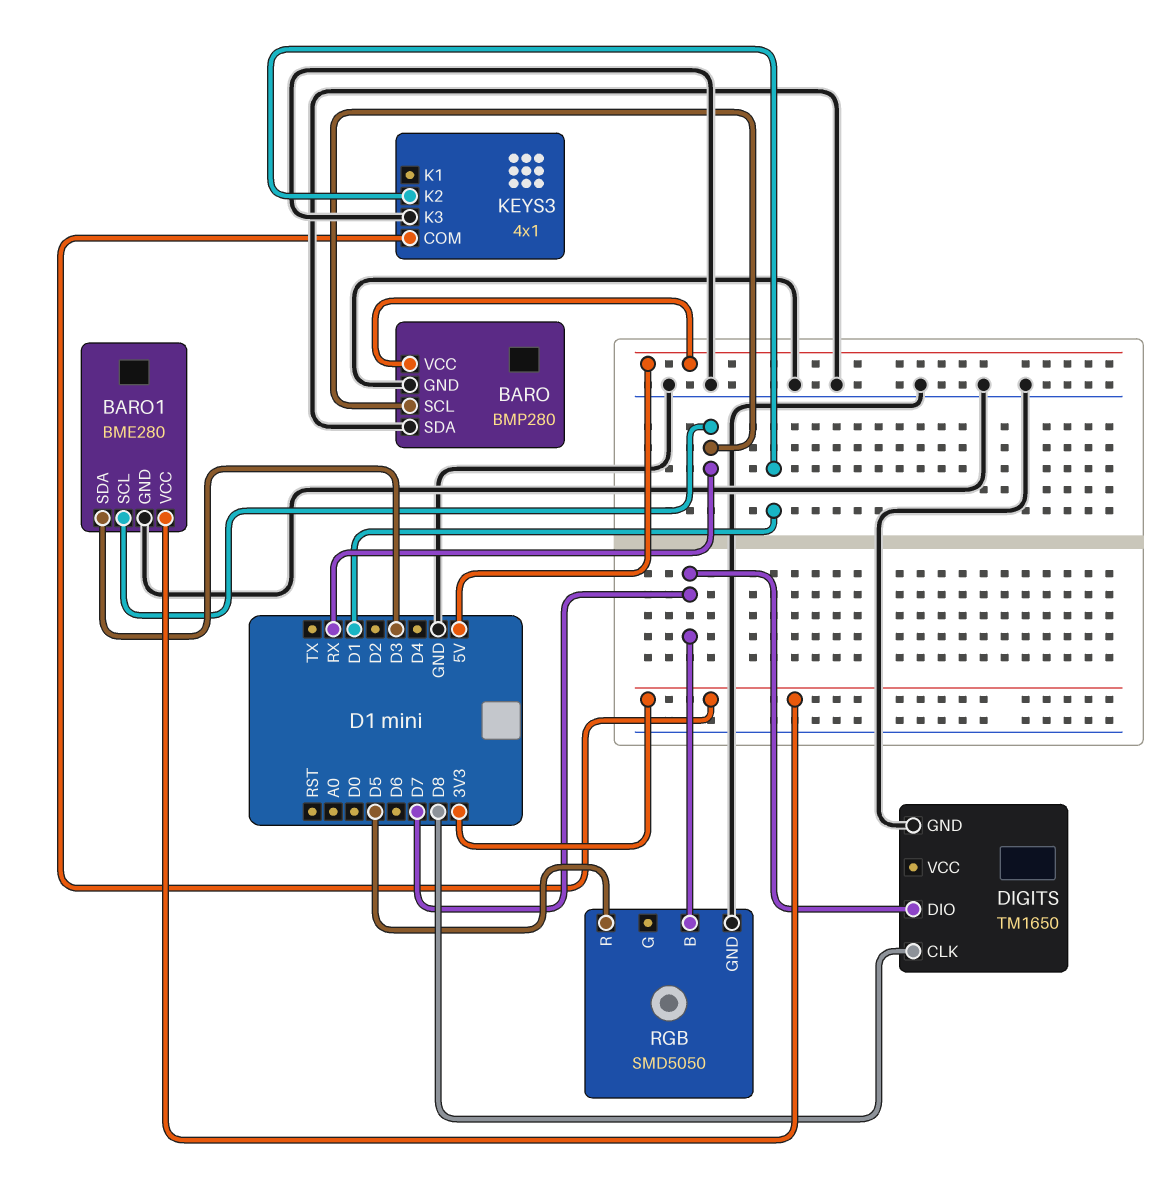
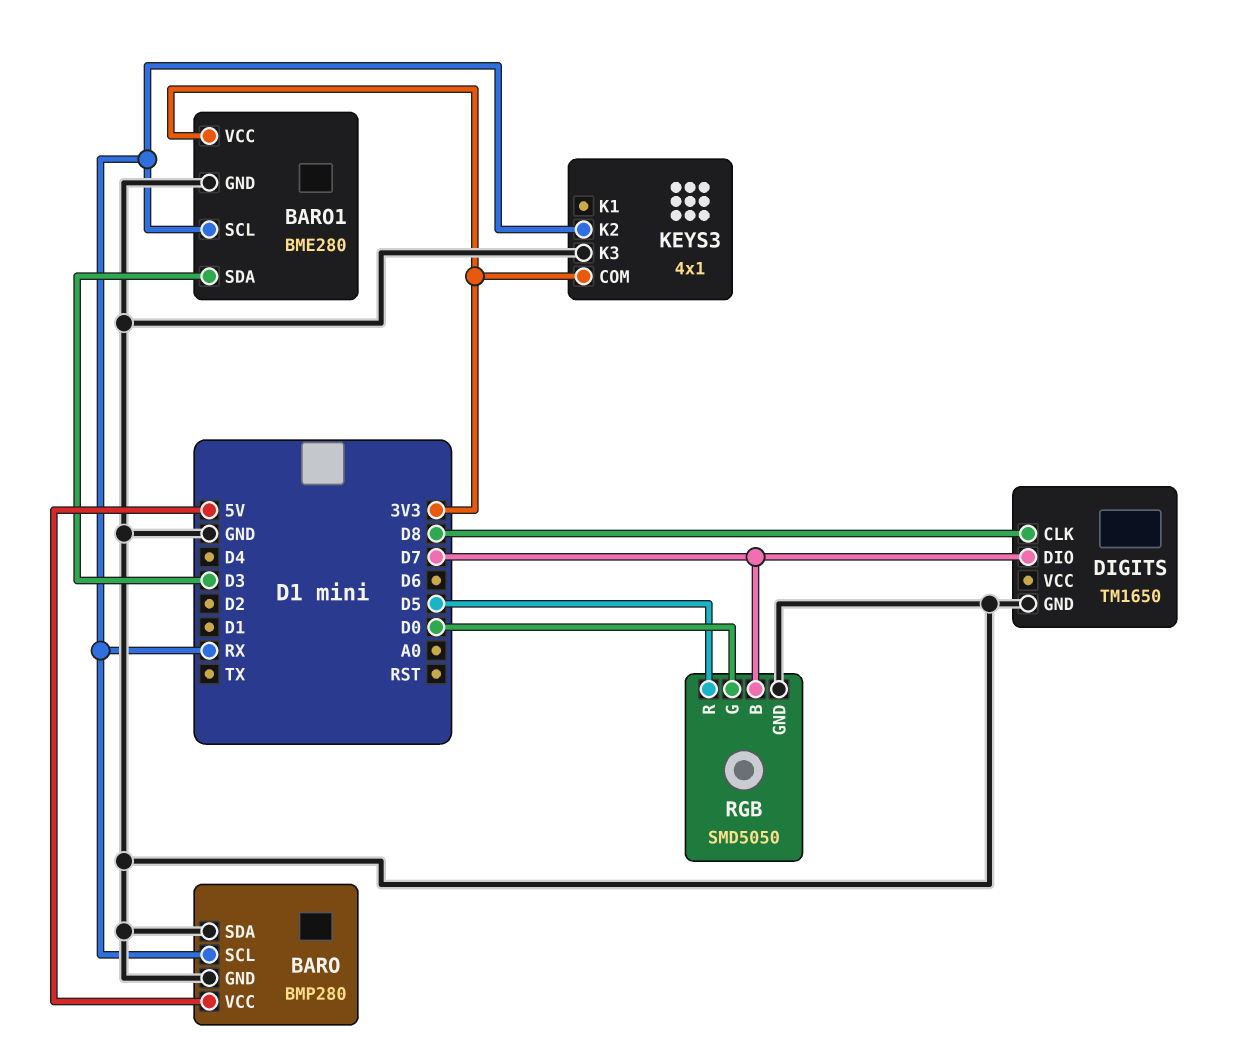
KEYS3 pin K2: D1 -> RX
RGB pin G: none -> D0

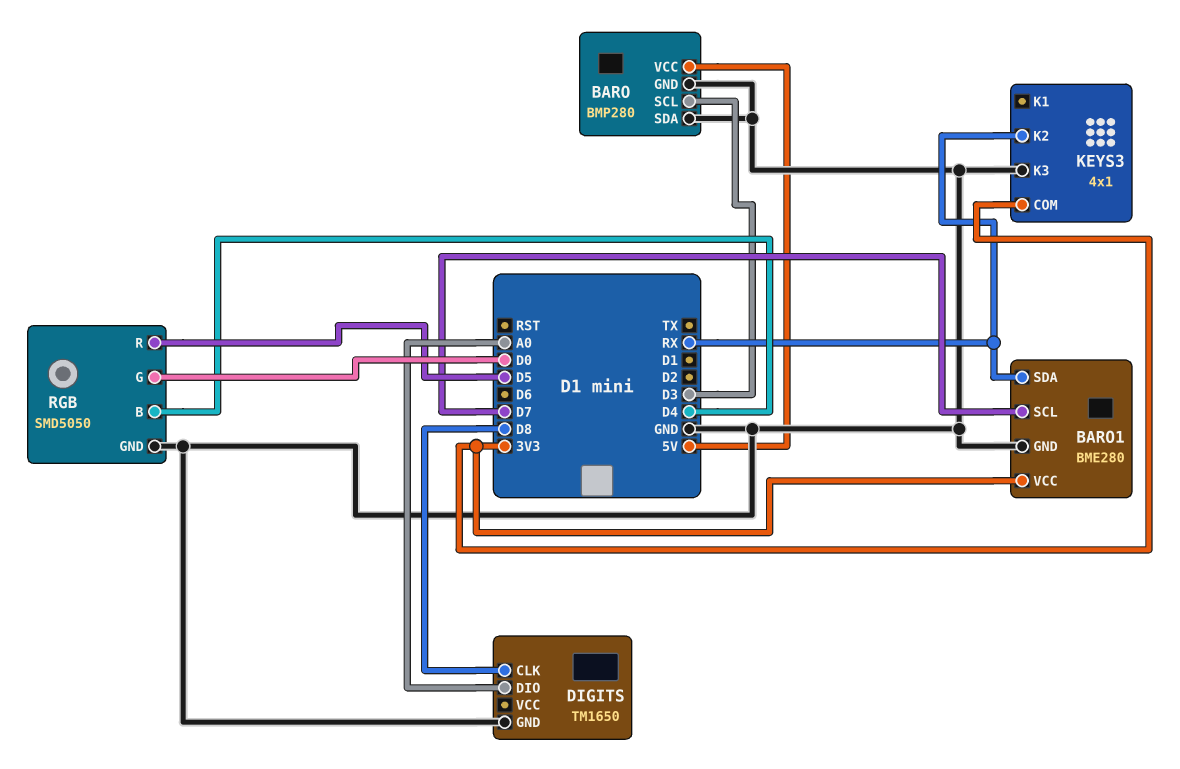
BARO pin SCL: RX -> D3
BARO1 pin SCL: RX -> D7
BARO1 pin SDA: D3 -> RX
DIGITS pin DIO: D7 -> A0
RGB pin B: D7 -> D4

